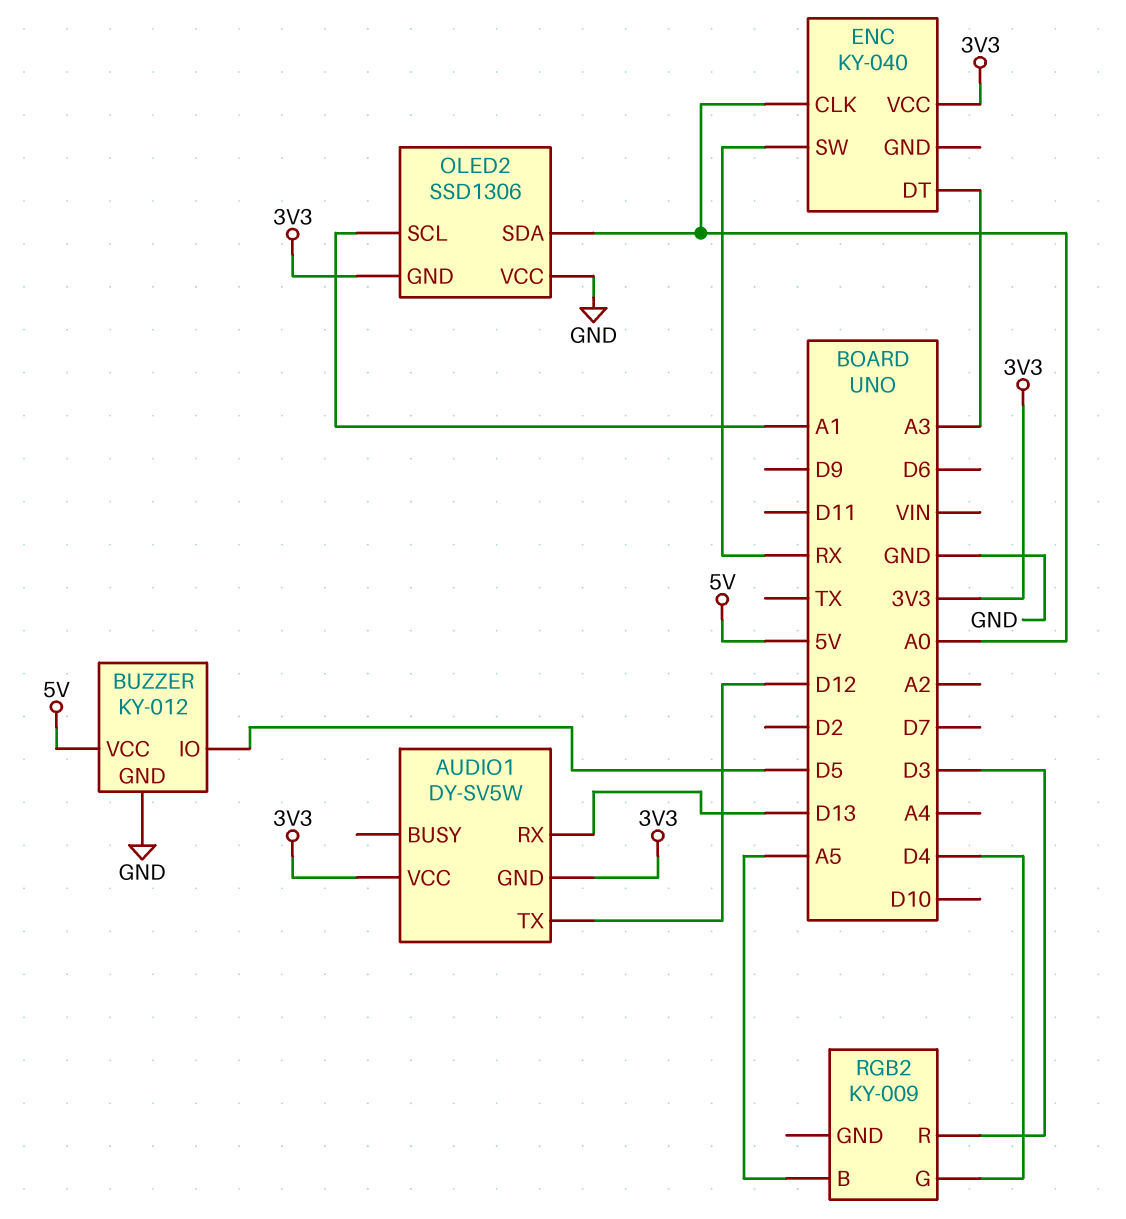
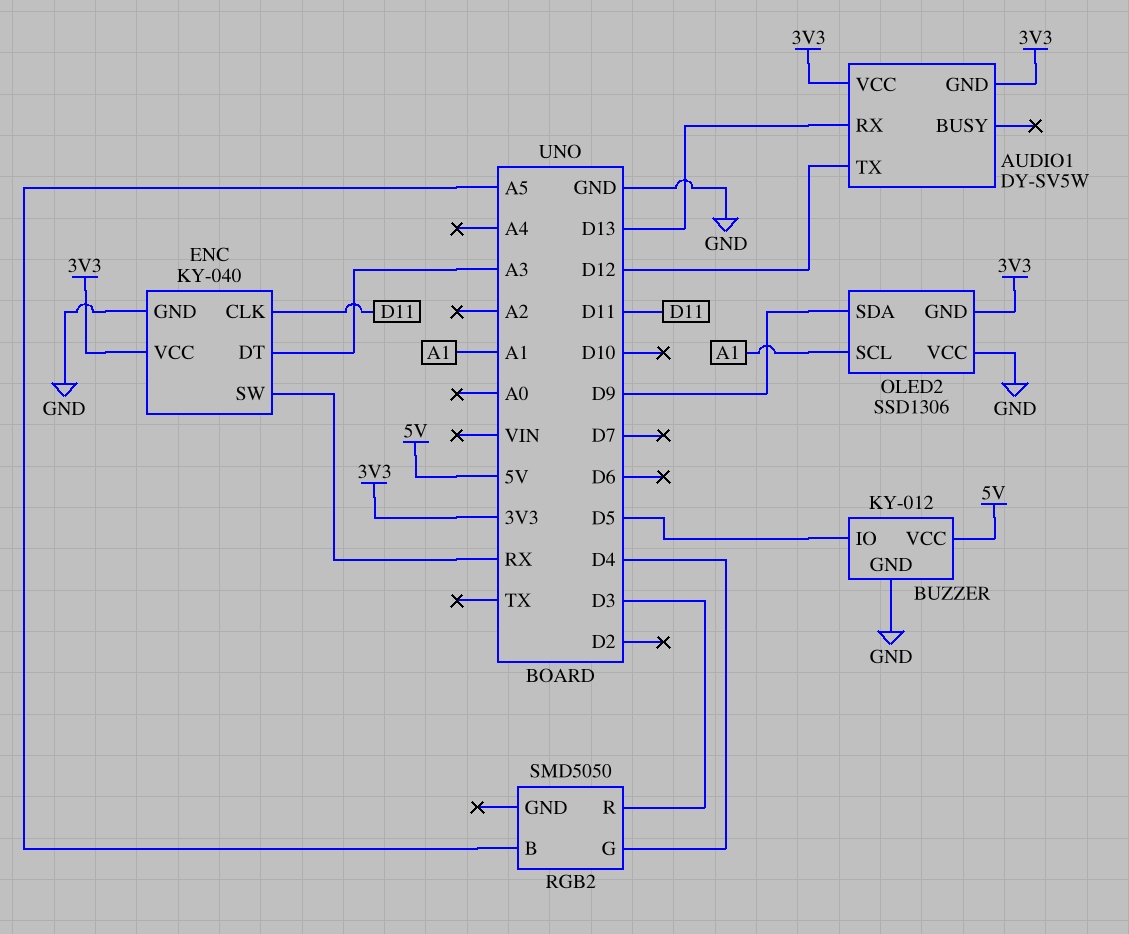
ENC pin CLK: A0 -> D11
ENC pin GND: none -> GND
OLED2 pin SDA: A0 -> D9
RGB2: KY-009 -> SMD5050

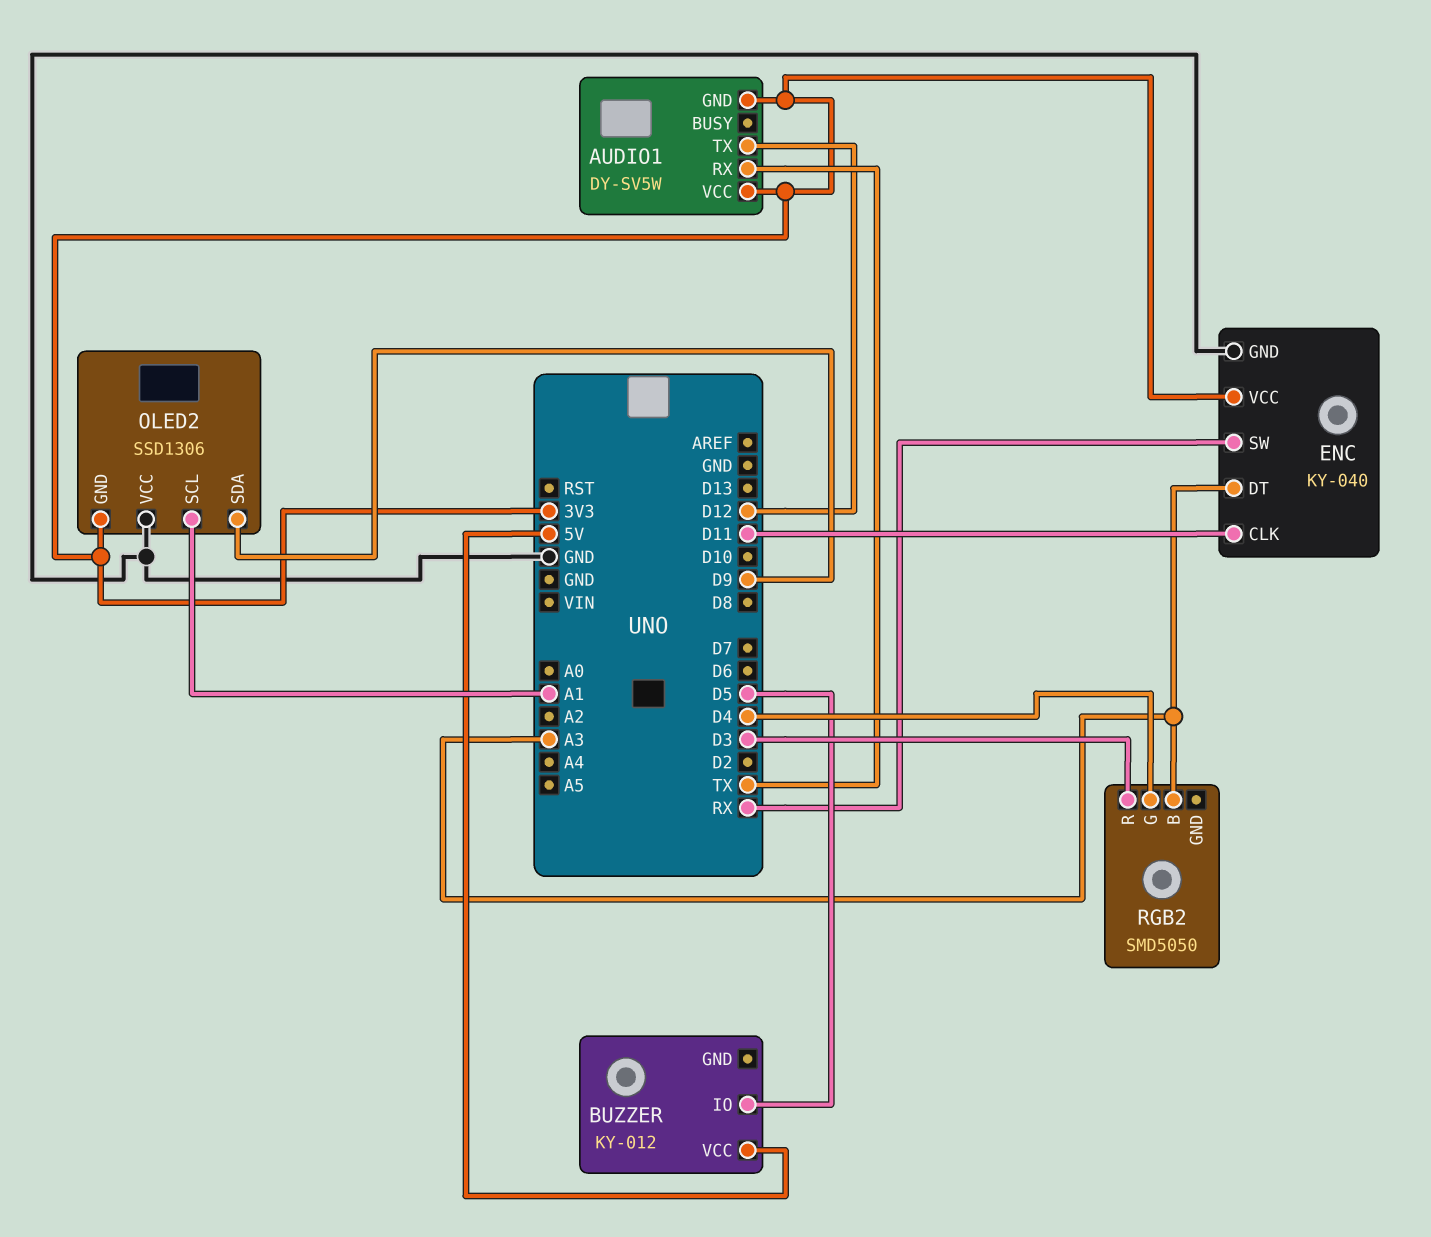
AUDIO1 pin RX: D13 -> TX
BUZZER pin GND: GND -> none
RGB2 pin B: A5 -> A3

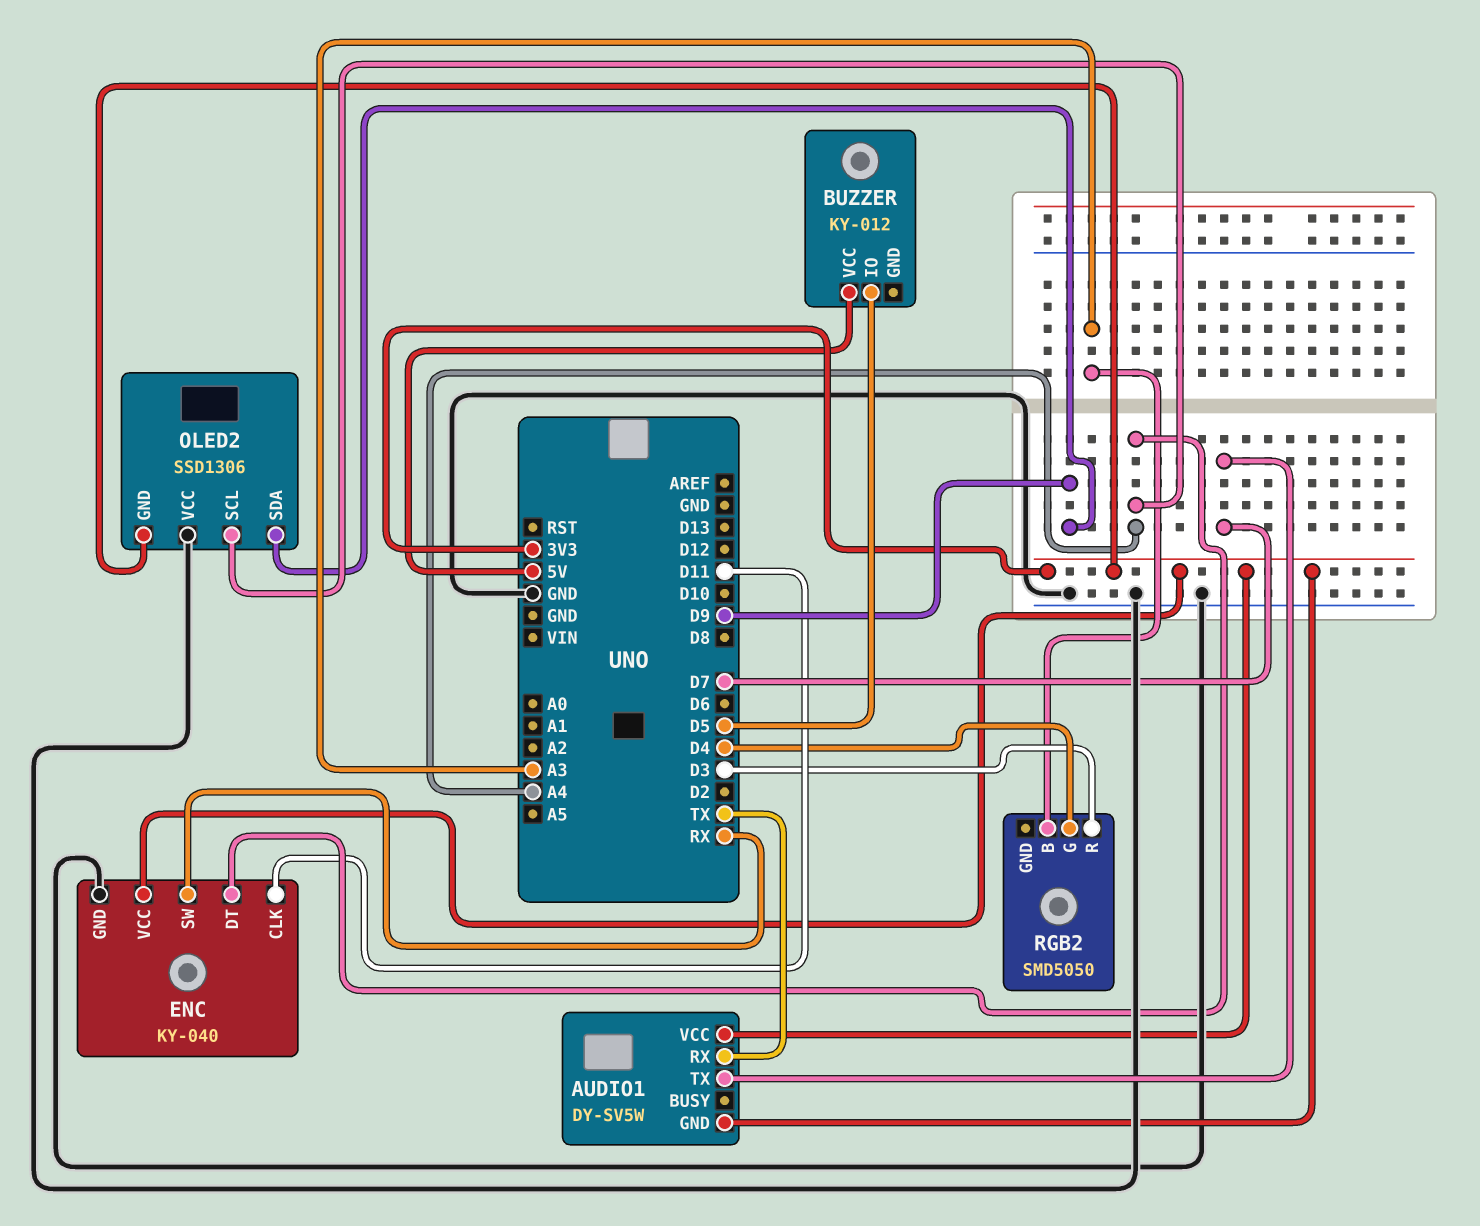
AUDIO1 pin TX: D12 -> D7
ENC pin DT: A3 -> A4
OLED2 pin SCL: A1 -> A4

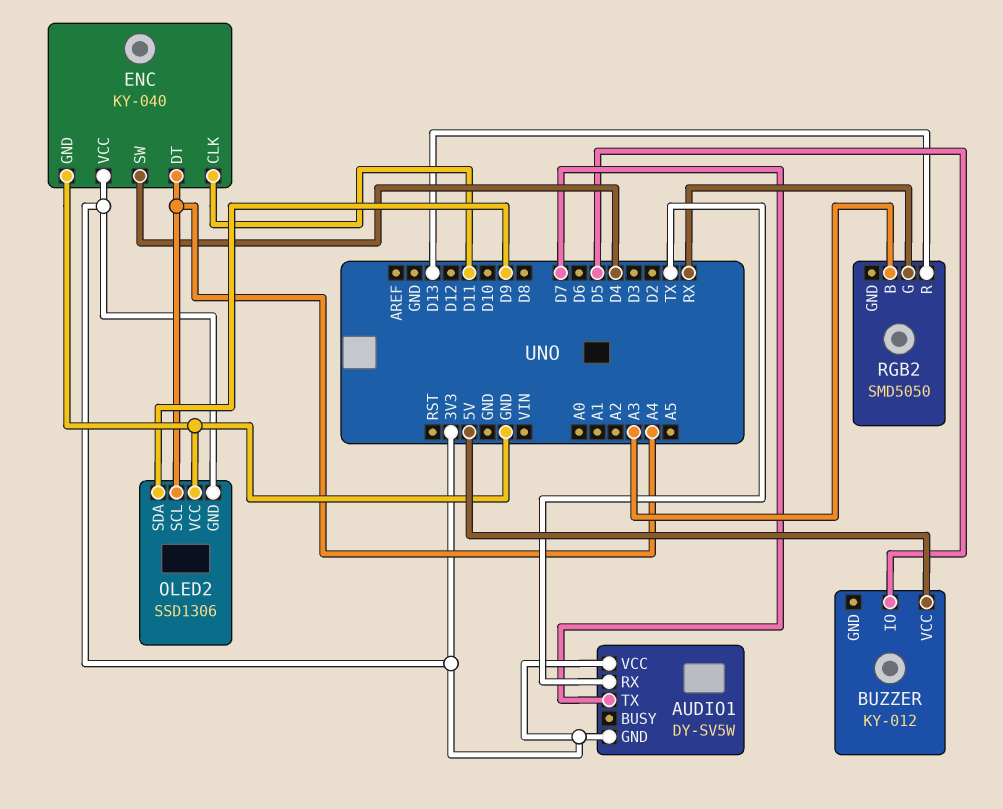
ENC pin SW: RX -> D4
RGB2 pin G: D4 -> RX
RGB2 pin R: D3 -> D13

